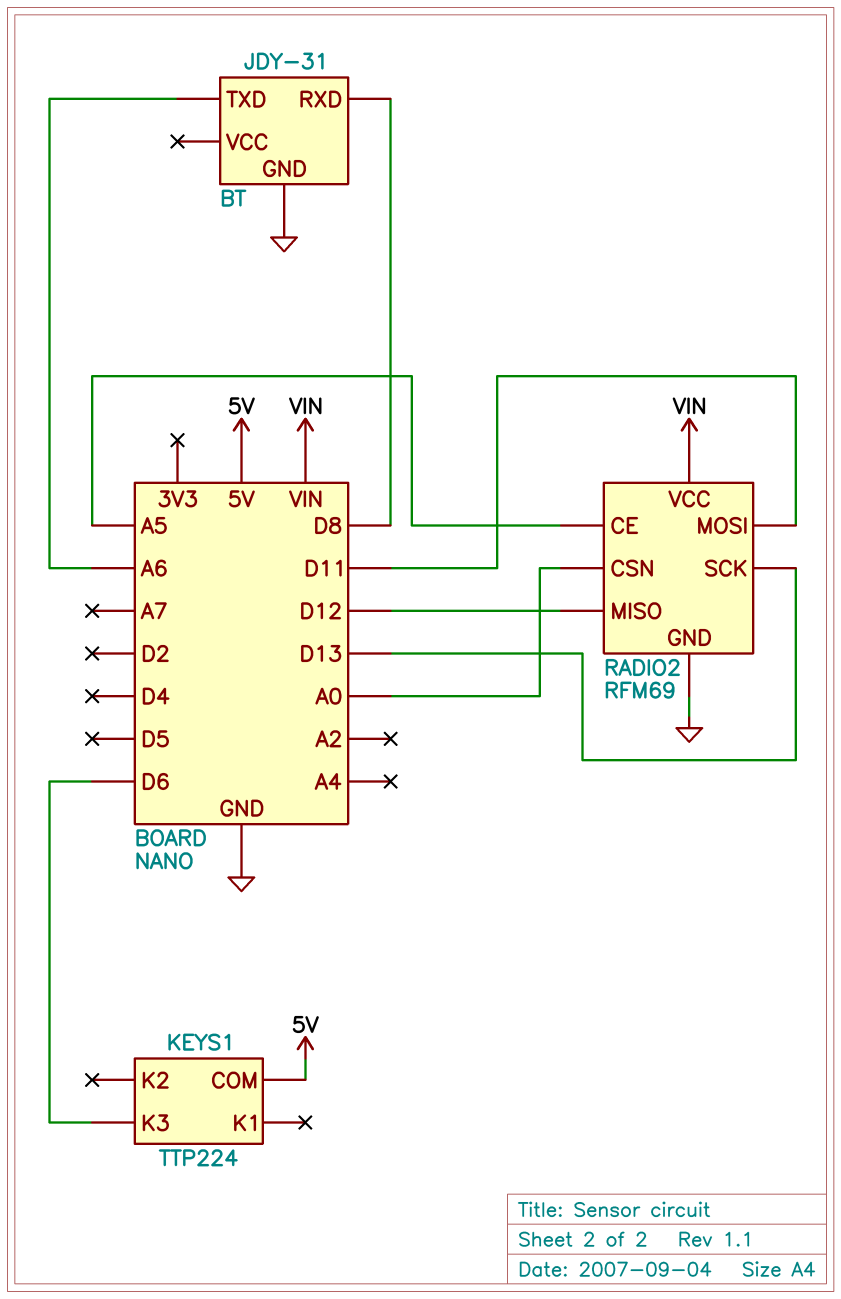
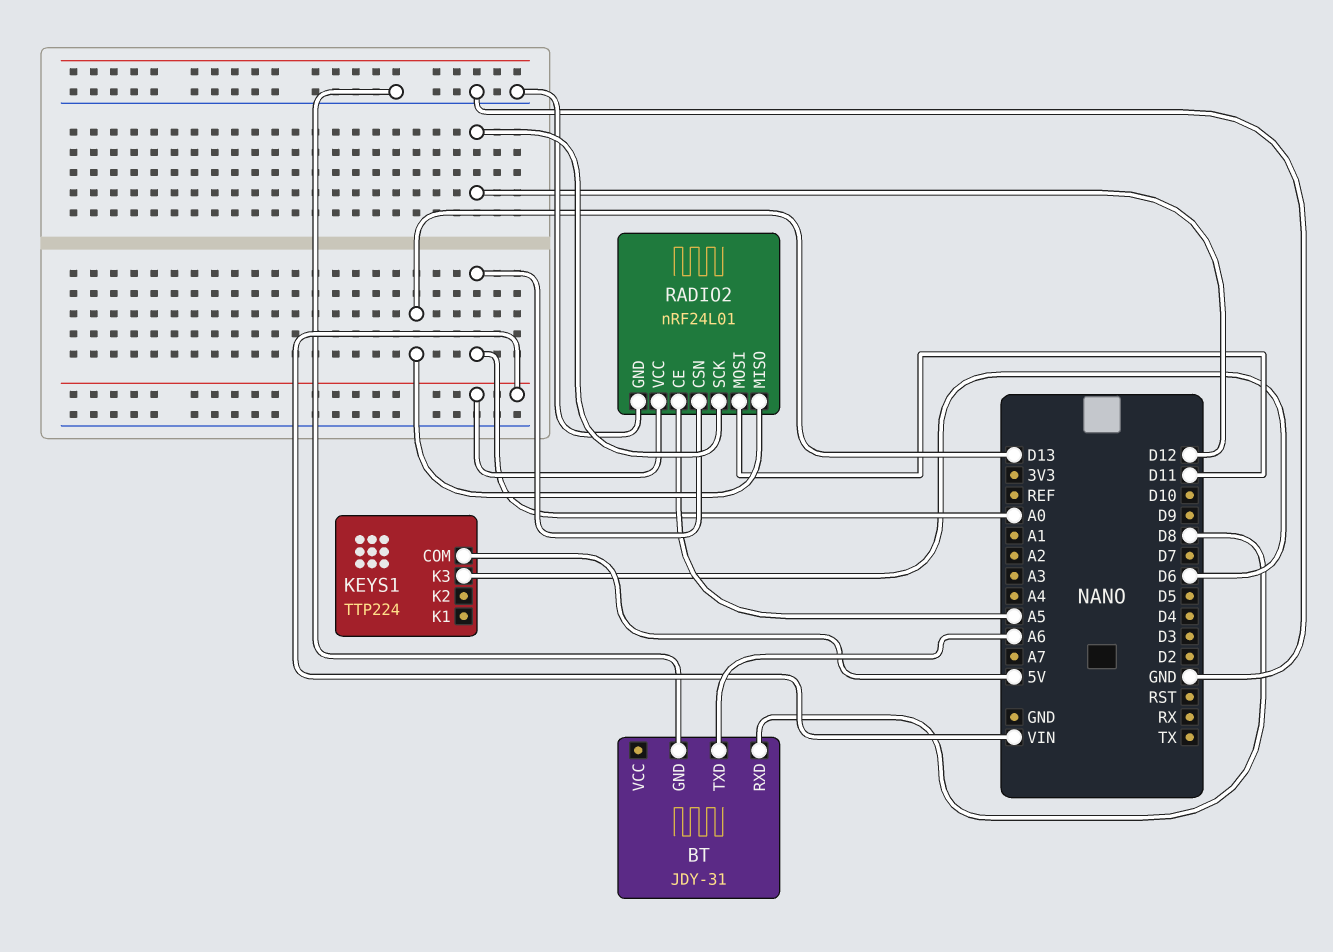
RADIO2: RFM69 -> nRF24L01
RADIO2 pin MISO: D12 -> D13
RADIO2 pin SCK: D13 -> D12

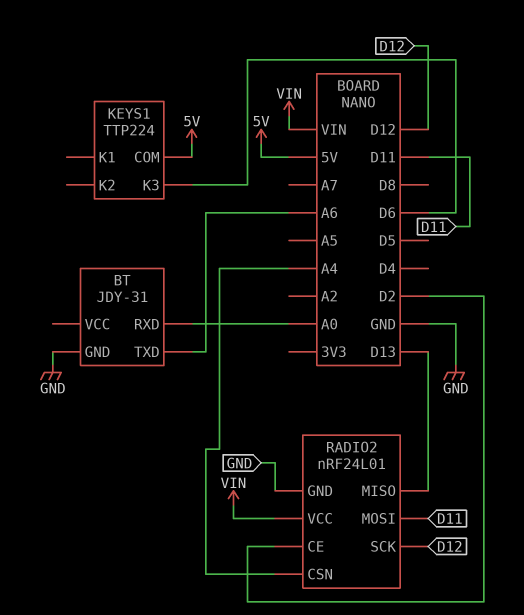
BT pin RXD: D8 -> A0
RADIO2 pin CE: A5 -> D2
RADIO2 pin CSN: A0 -> A4

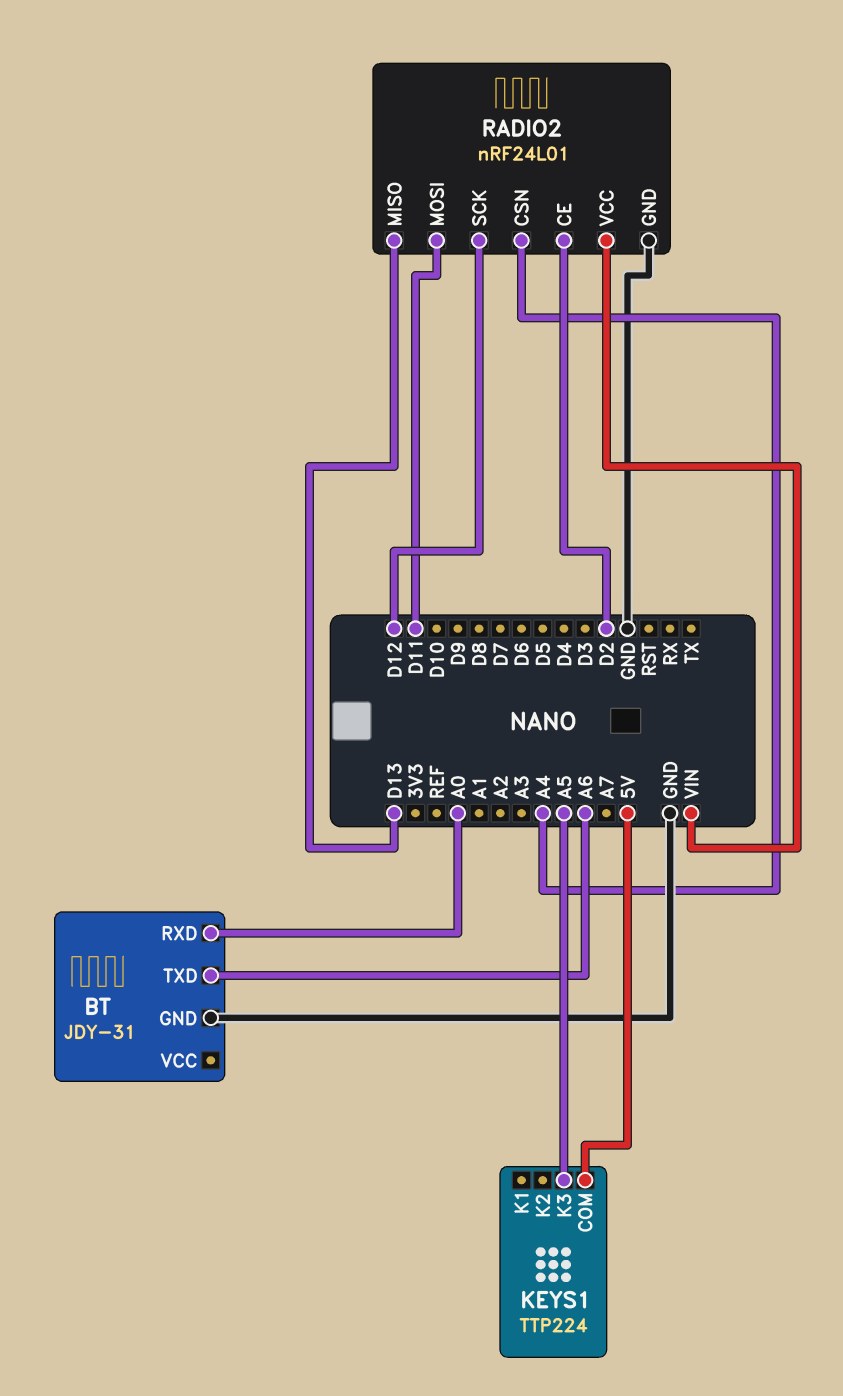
KEYS1 pin K3: D6 -> A5

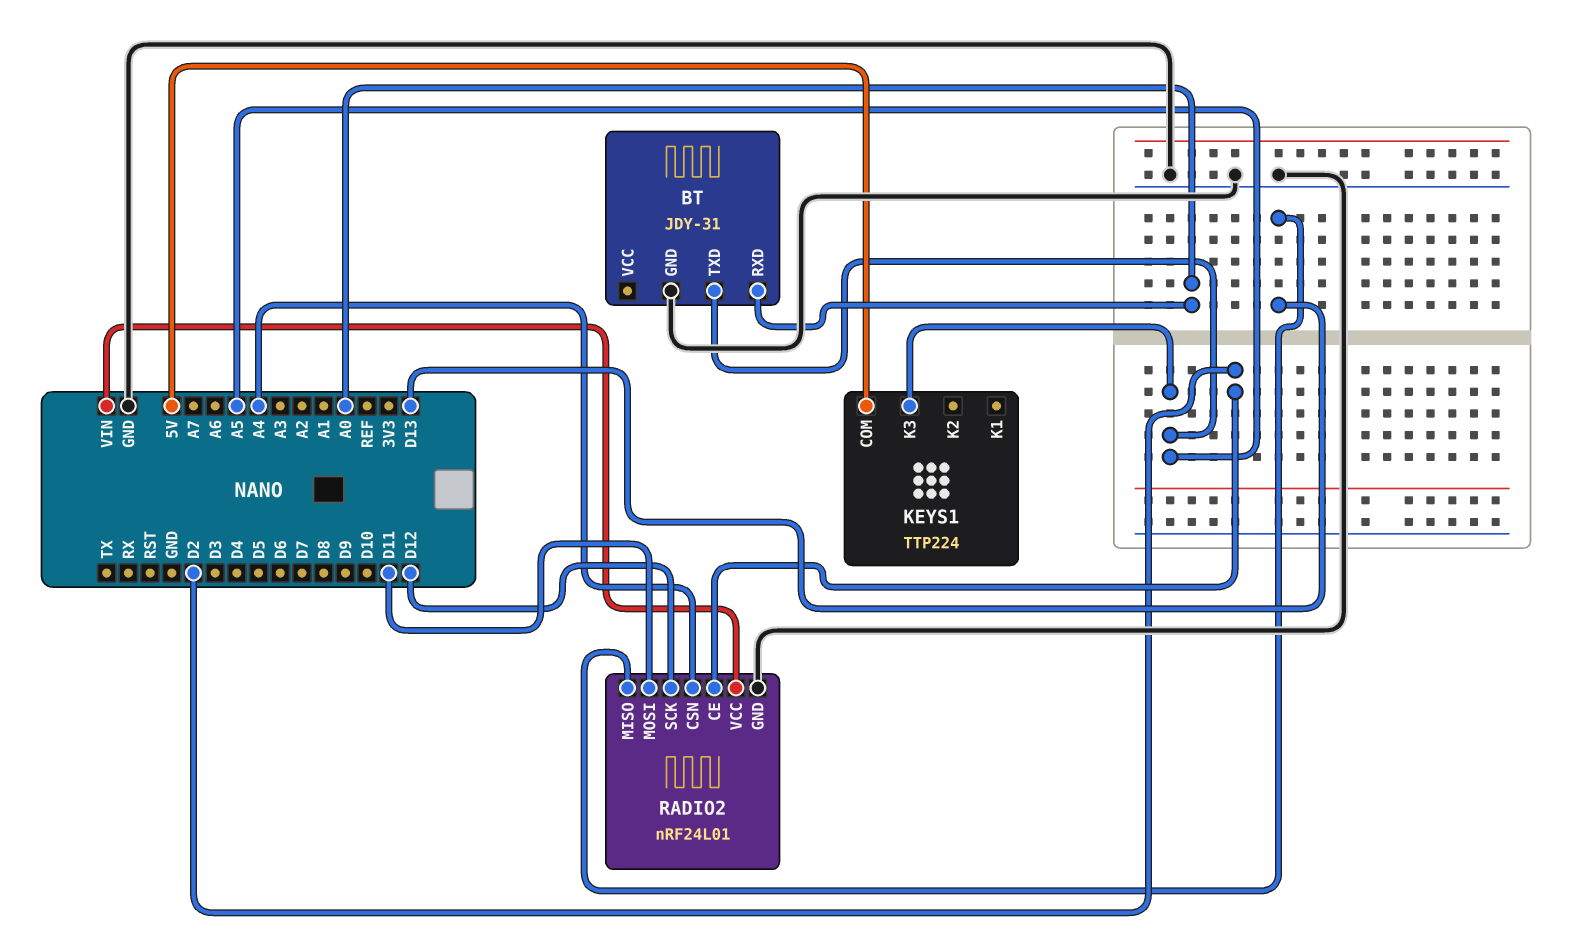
BT pin TXD: A6 -> A5

